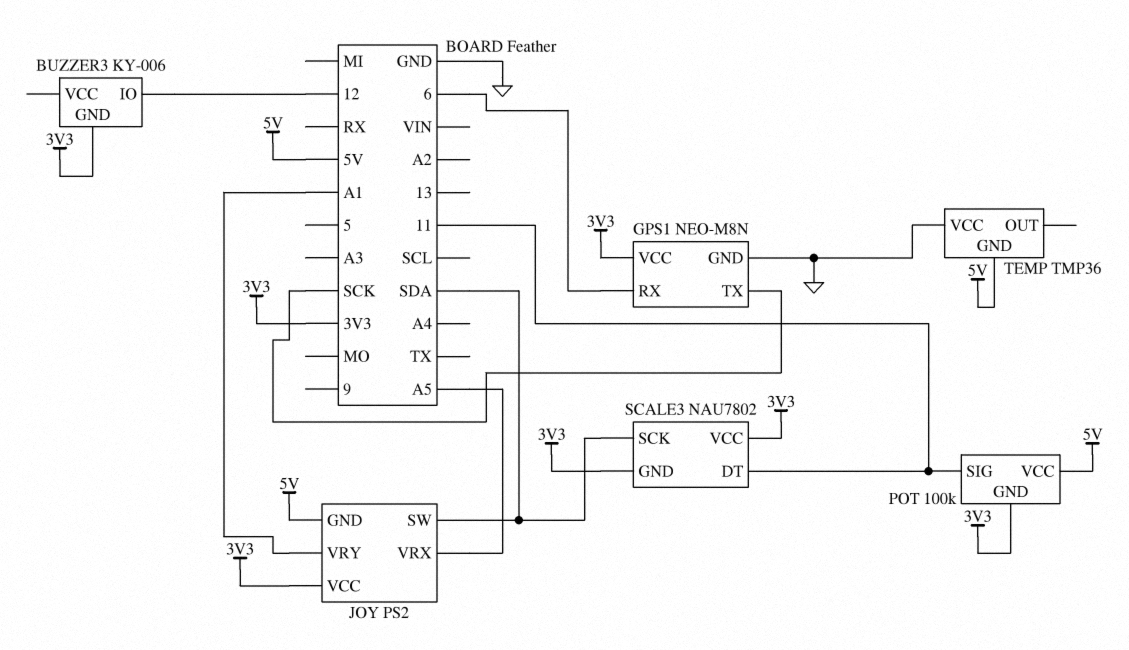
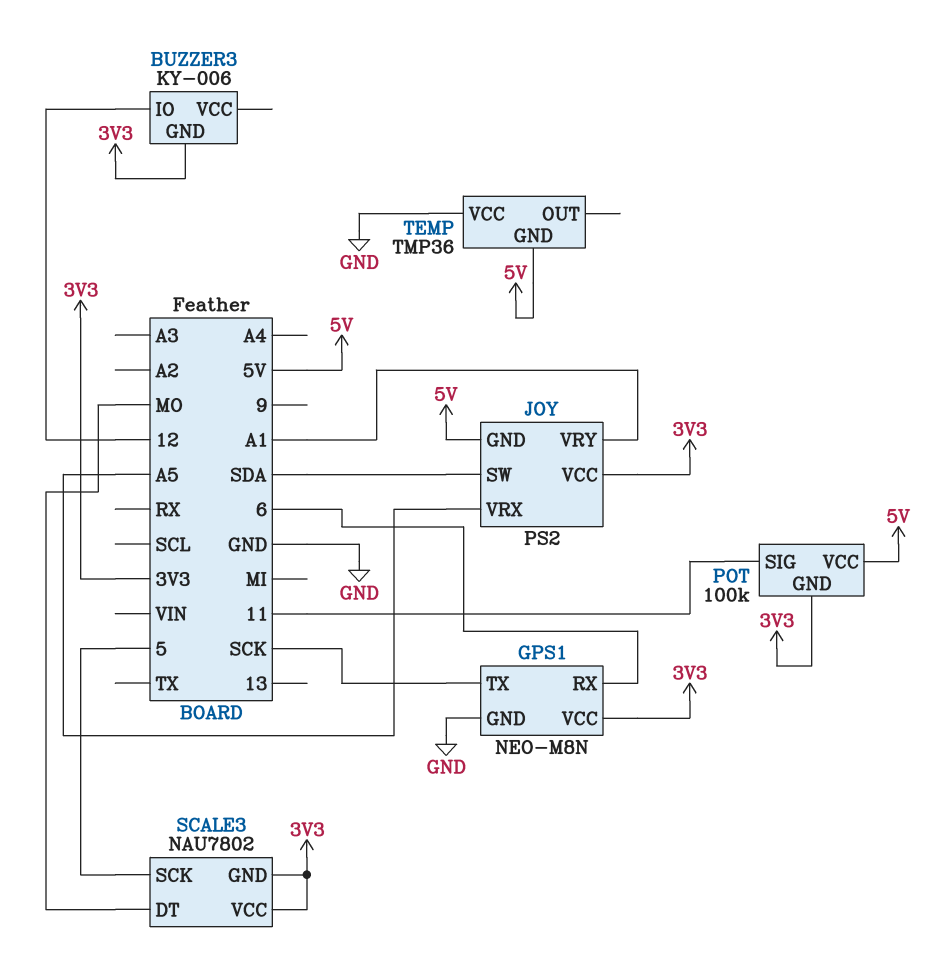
SCALE3 pin DT: 11 -> MO
SCALE3 pin SCK: SDA -> 5

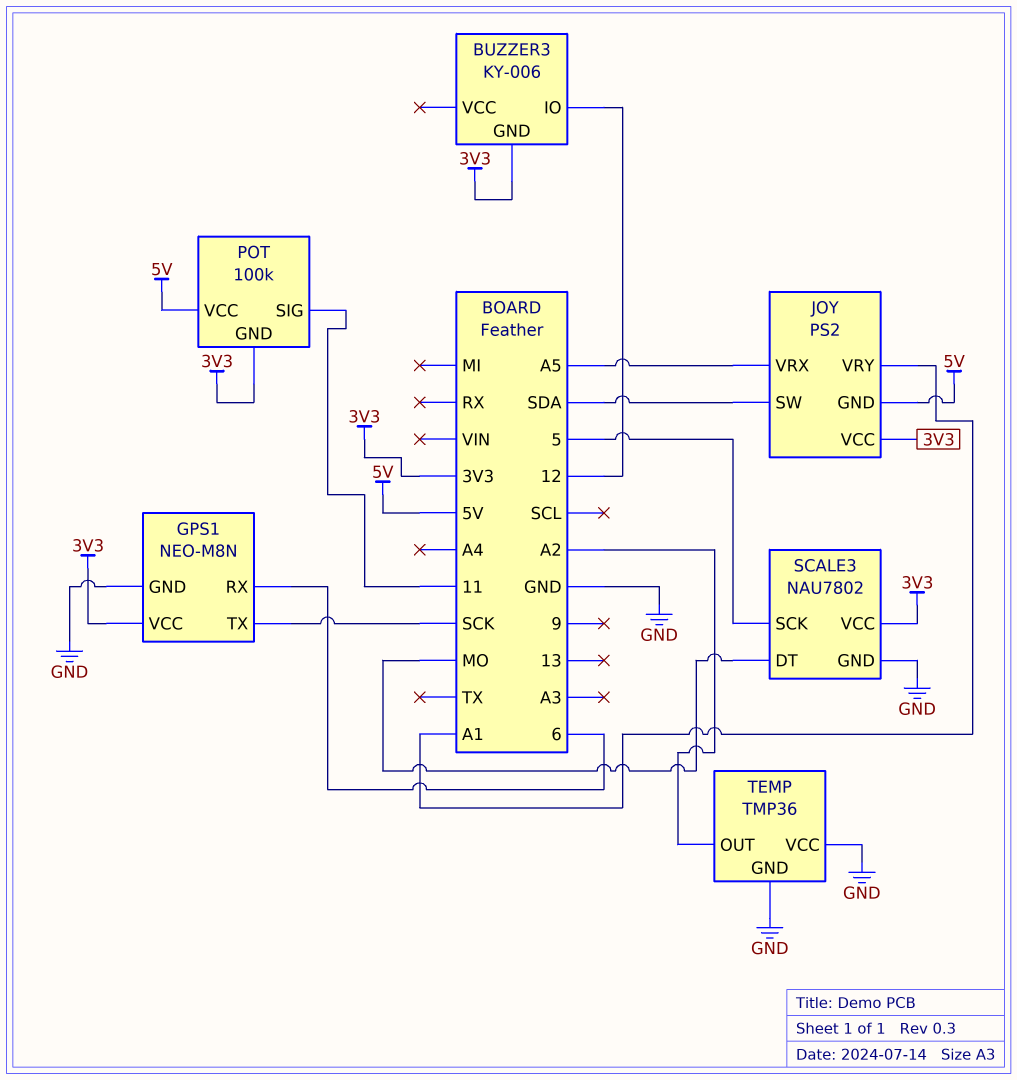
SCALE3 pin GND: 3V3 -> GND
TEMP pin GND: 5V -> GND
TEMP pin OUT: none -> A2

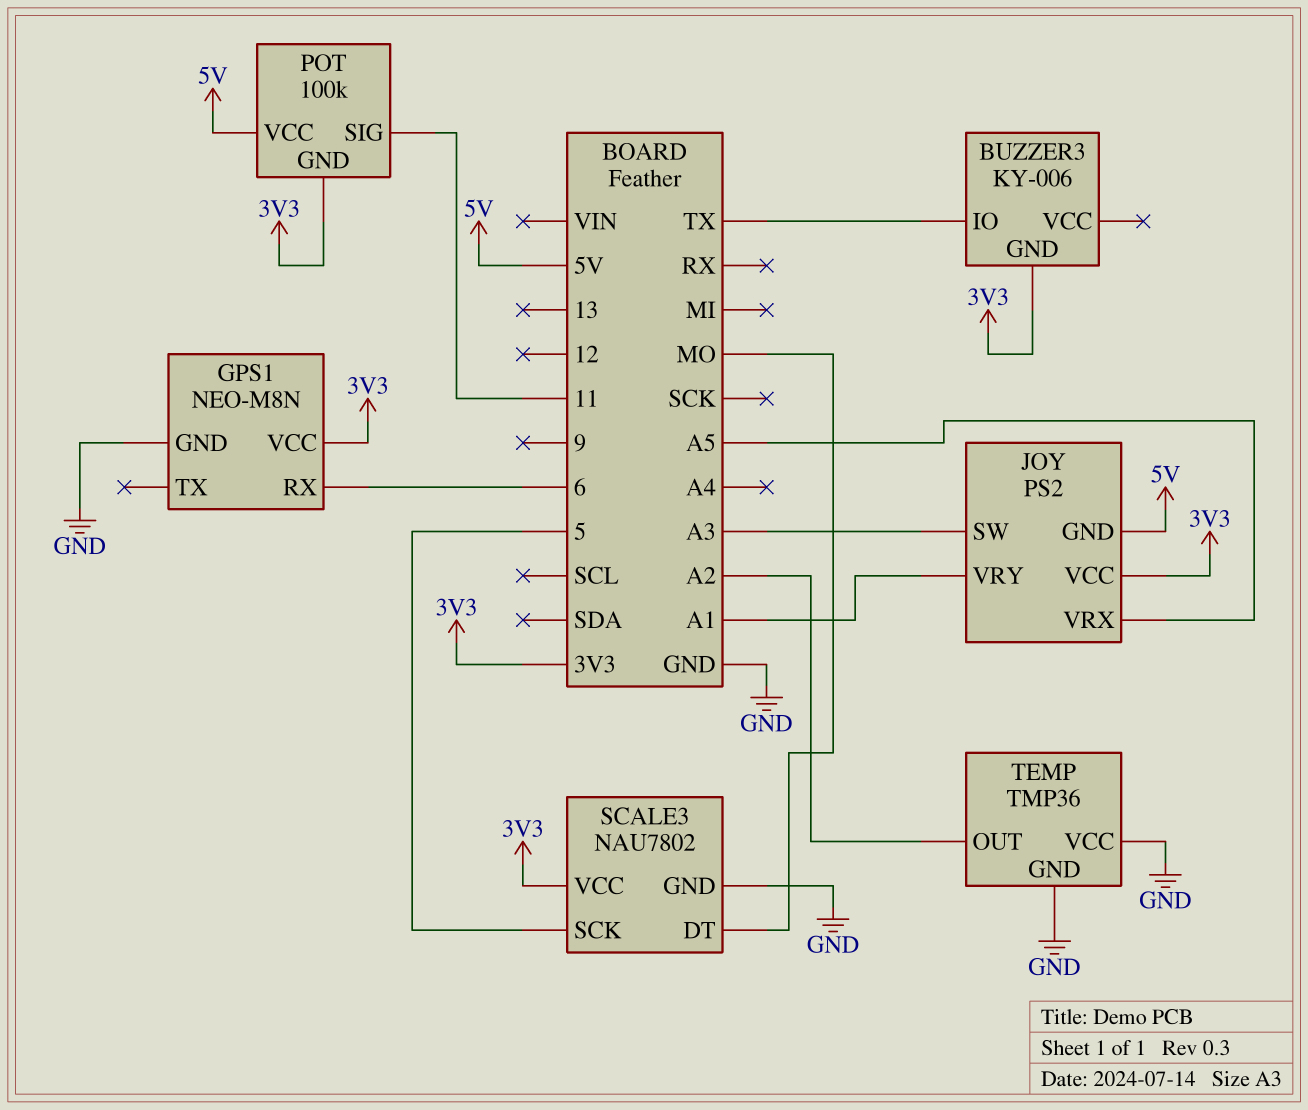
BUZZER3 pin IO: 12 -> TX
GPS1 pin TX: SCK -> none
JOY pin SW: SDA -> A3

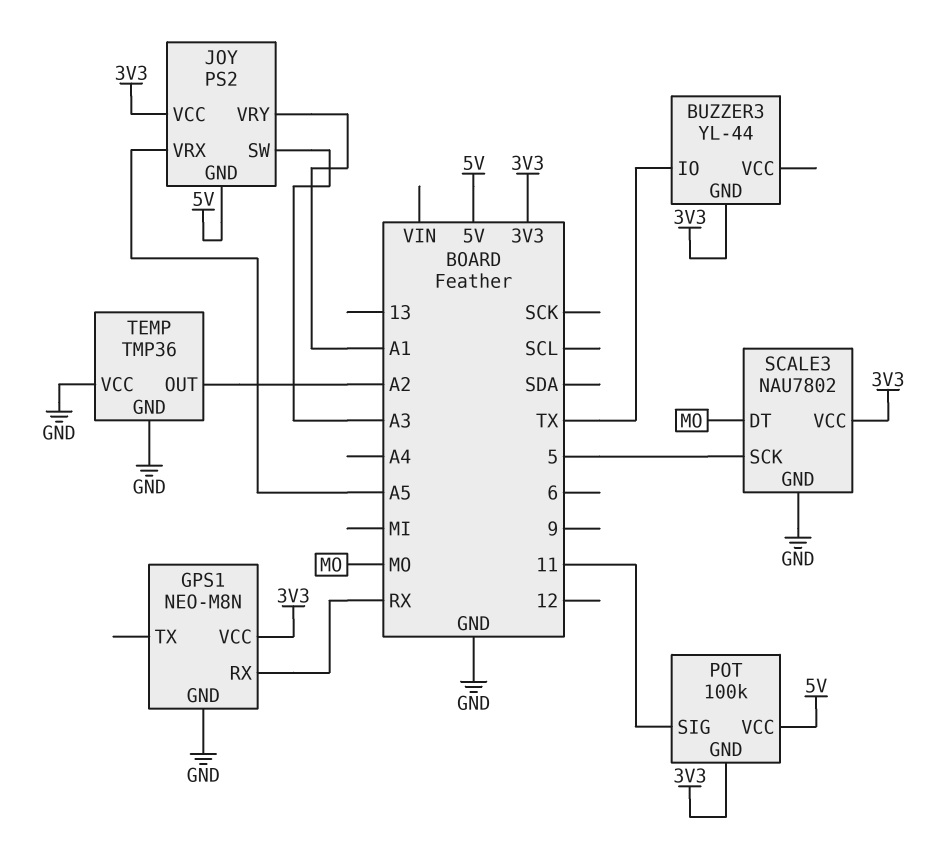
BUZZER3: KY-006 -> YL-44
GPS1 pin RX: 6 -> RX

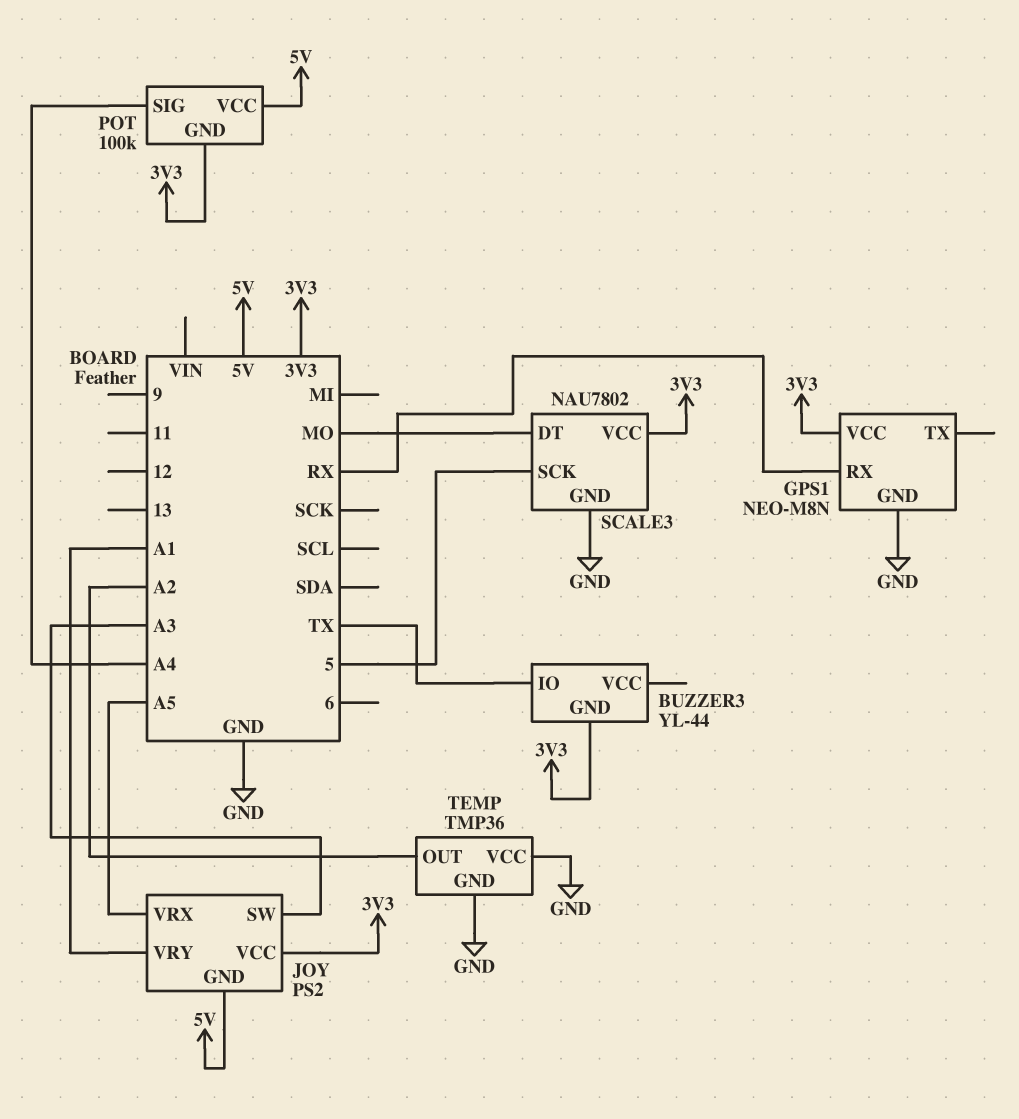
POT pin SIG: 11 -> A4

